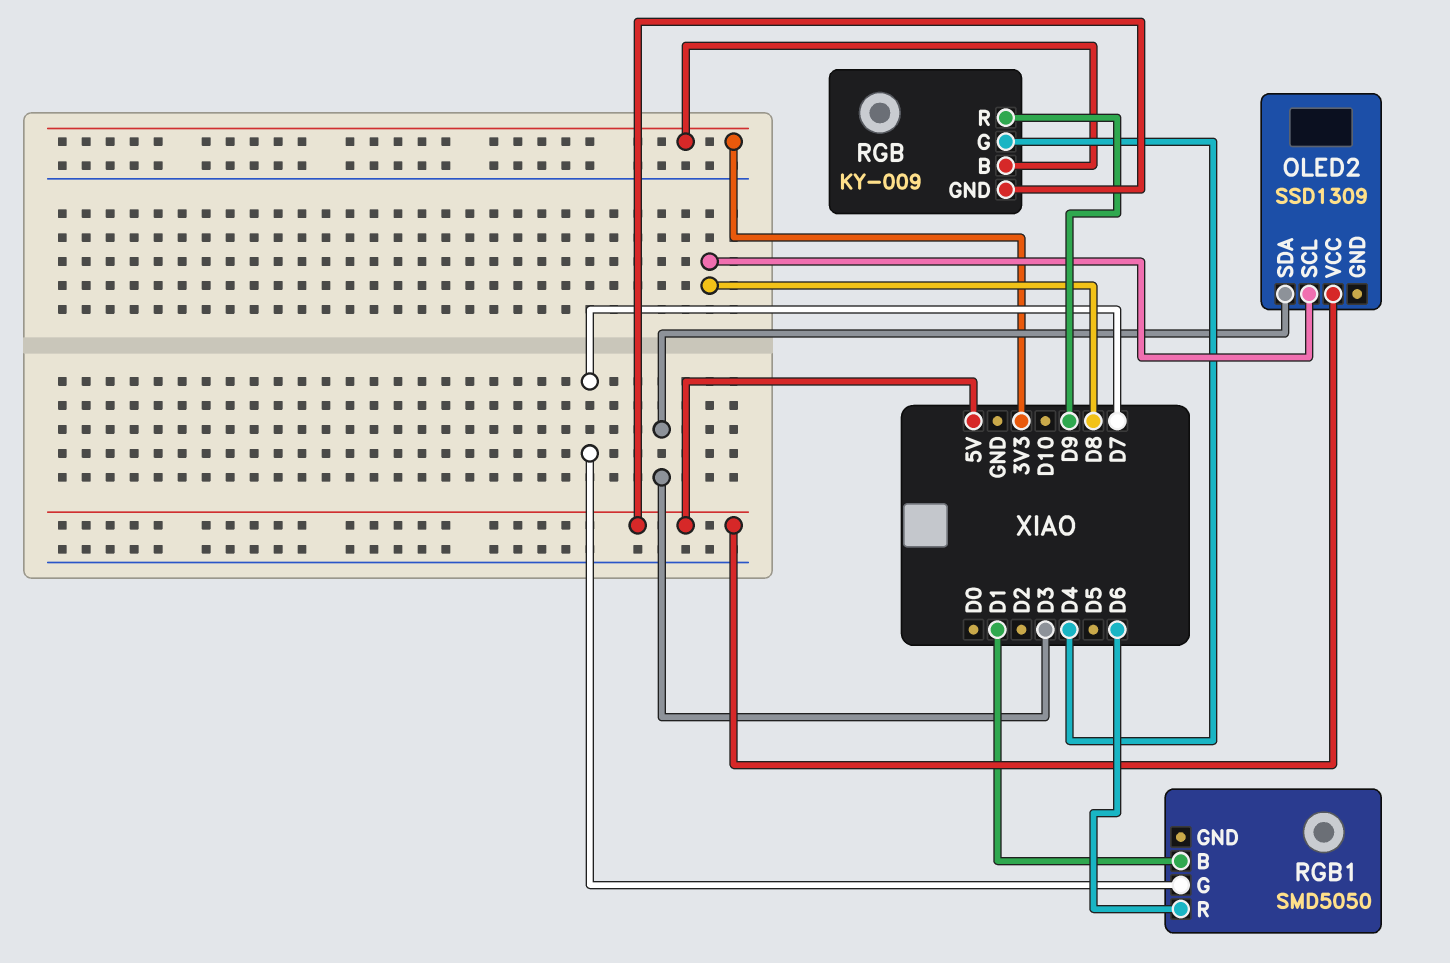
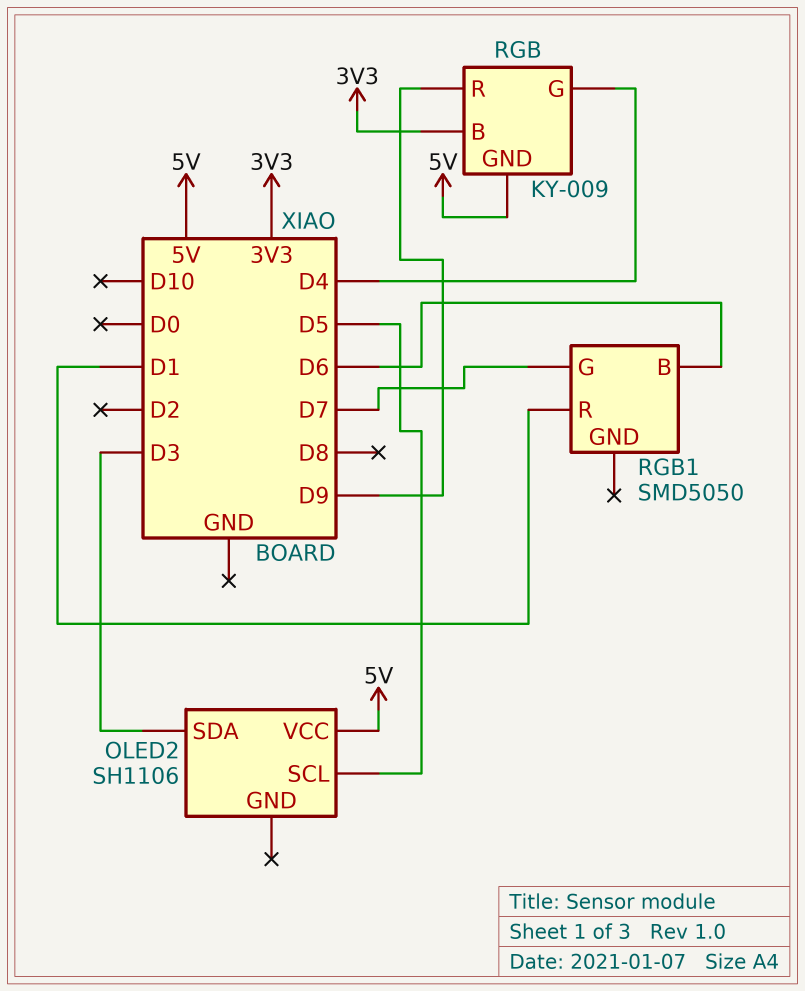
OLED2: SSD1309 -> SH1106
OLED2 pin SCL: D8 -> D5
RGB1 pin B: D1 -> D6
RGB1 pin R: D6 -> D1

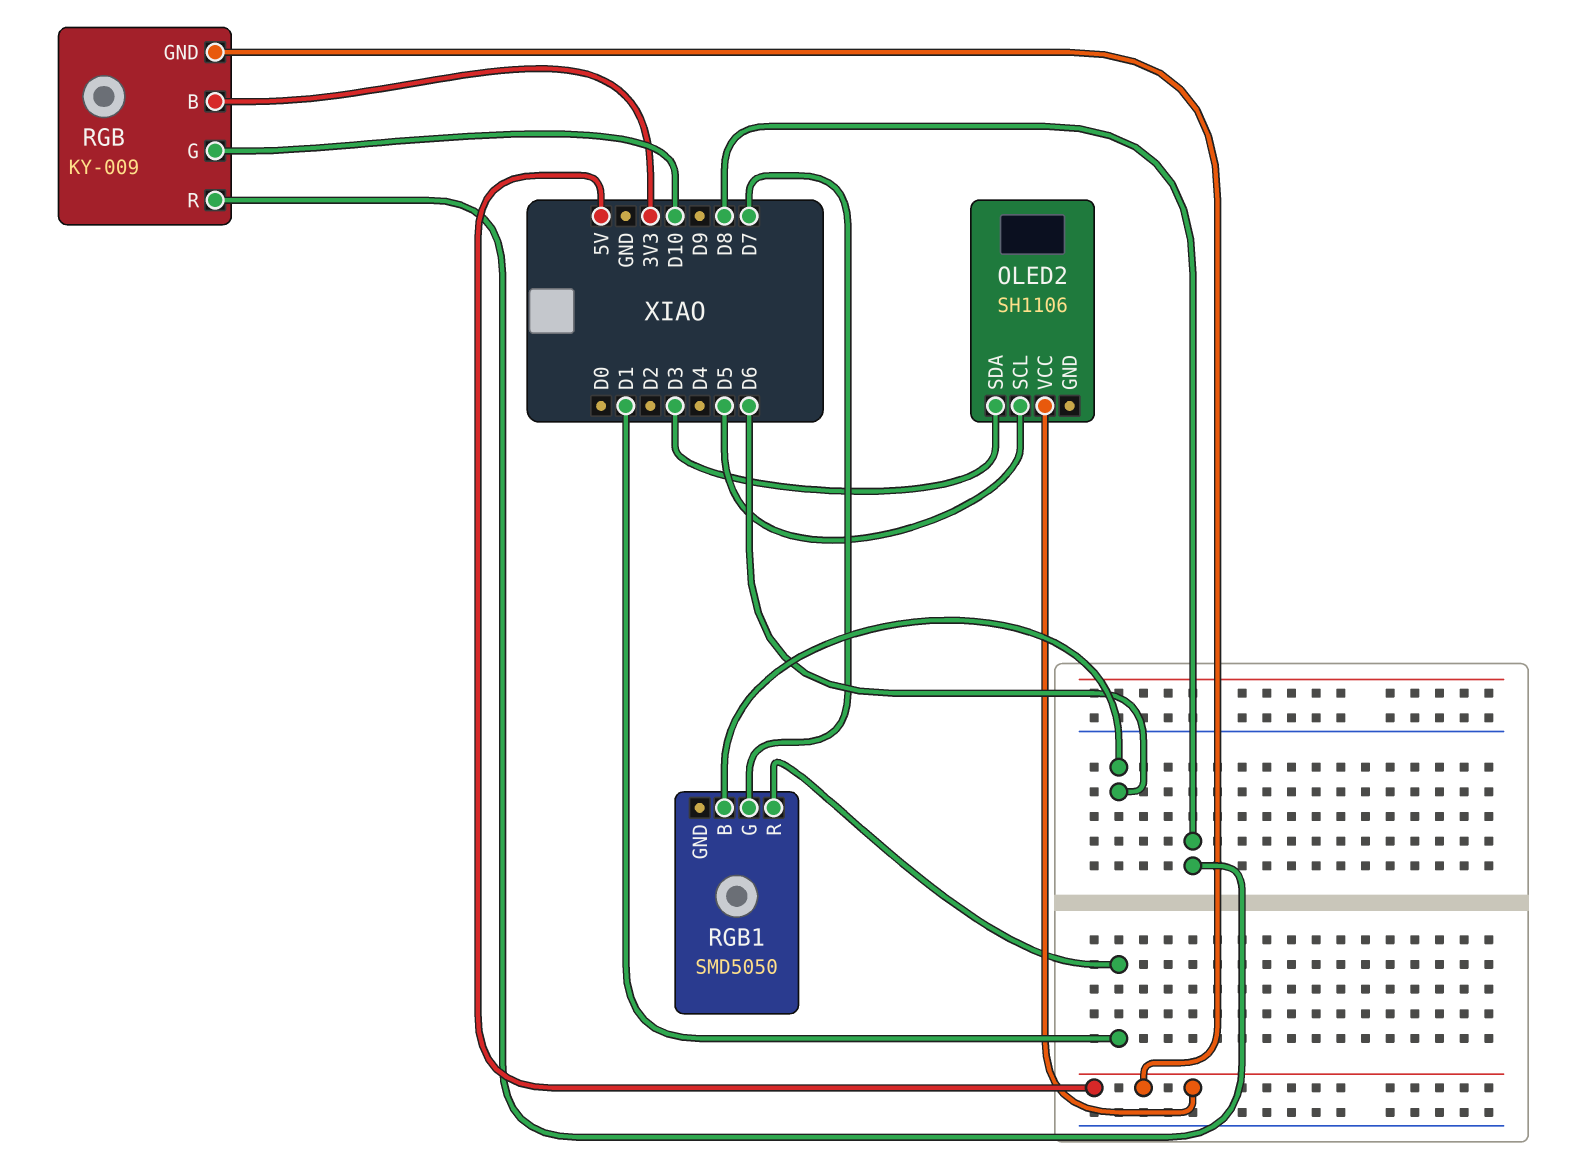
RGB pin G: D4 -> D10
RGB pin R: D9 -> D8

